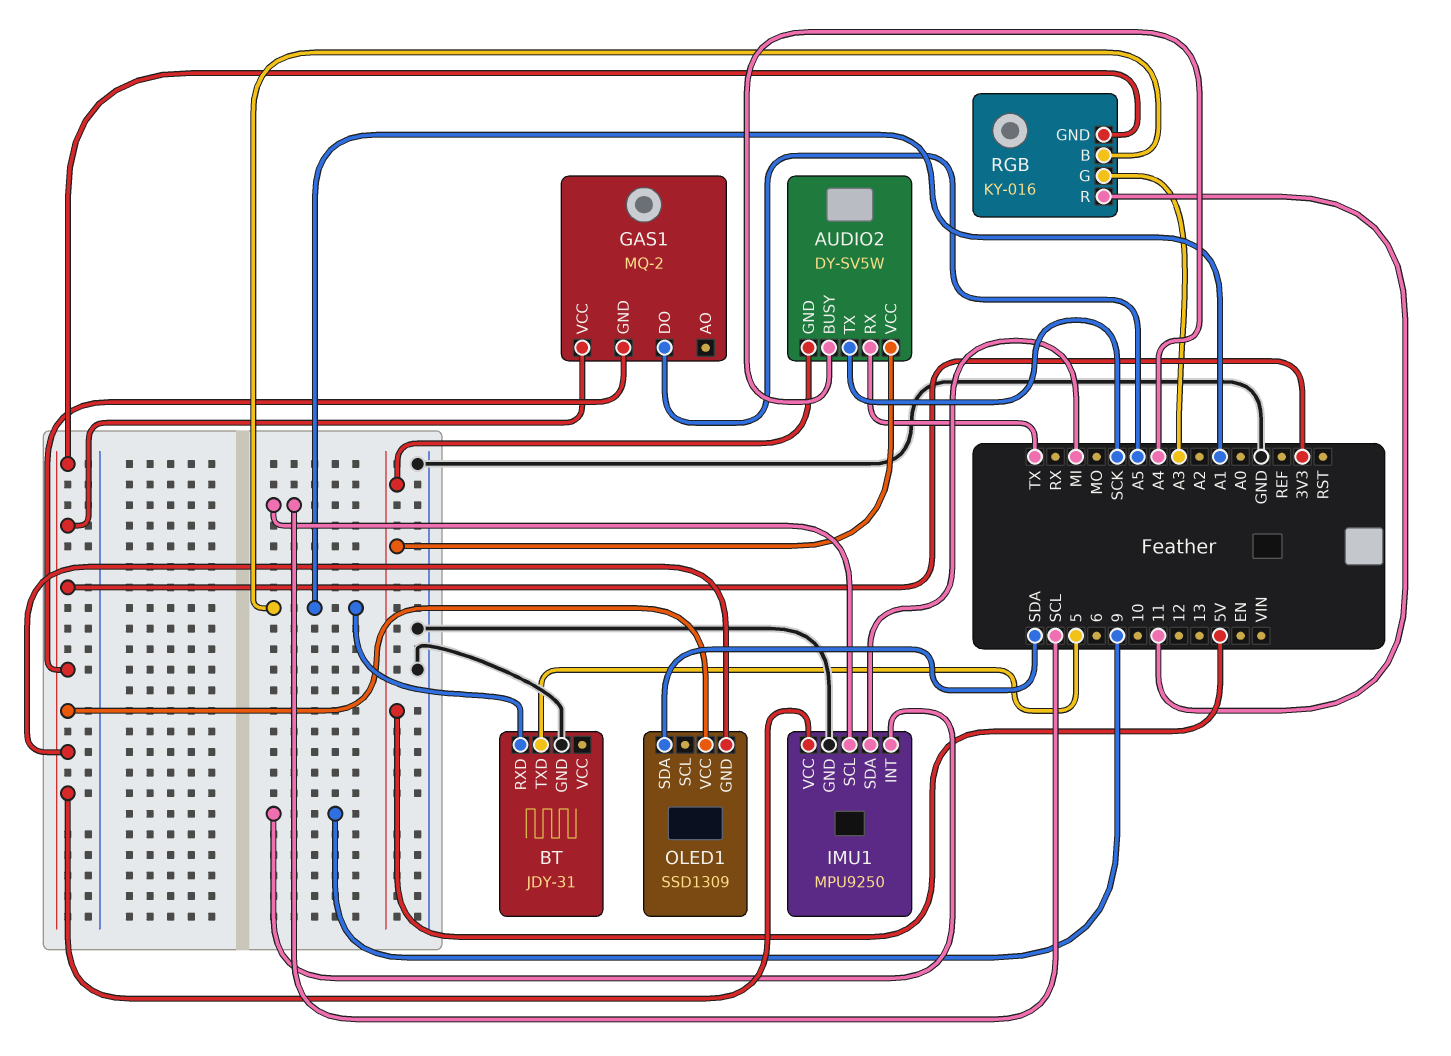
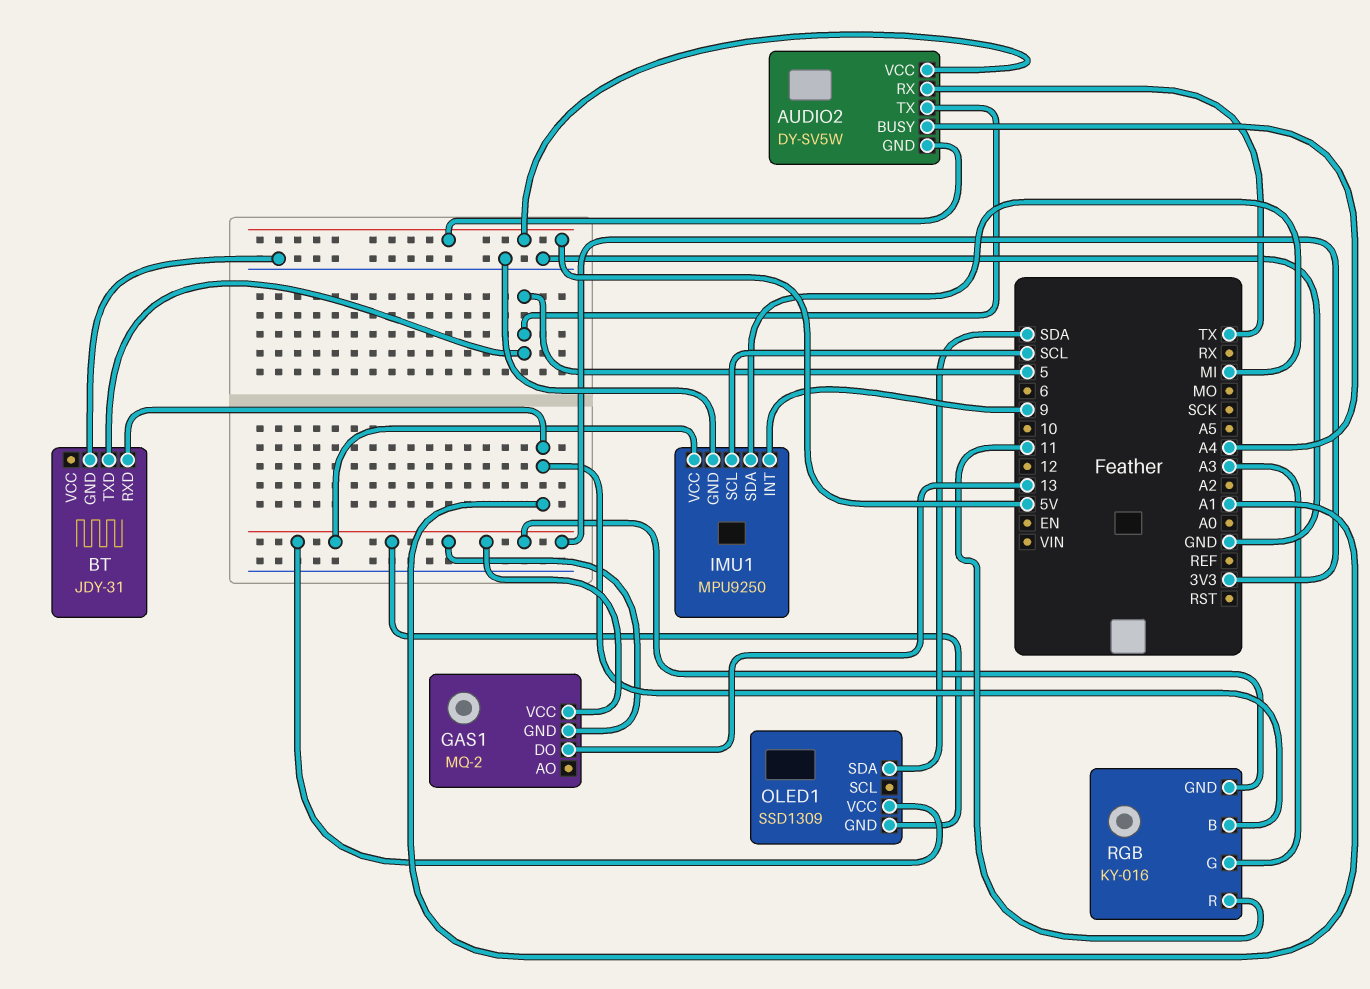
AUDIO2 pin TX: SCK -> 5
GAS1 pin DO: A5 -> 13

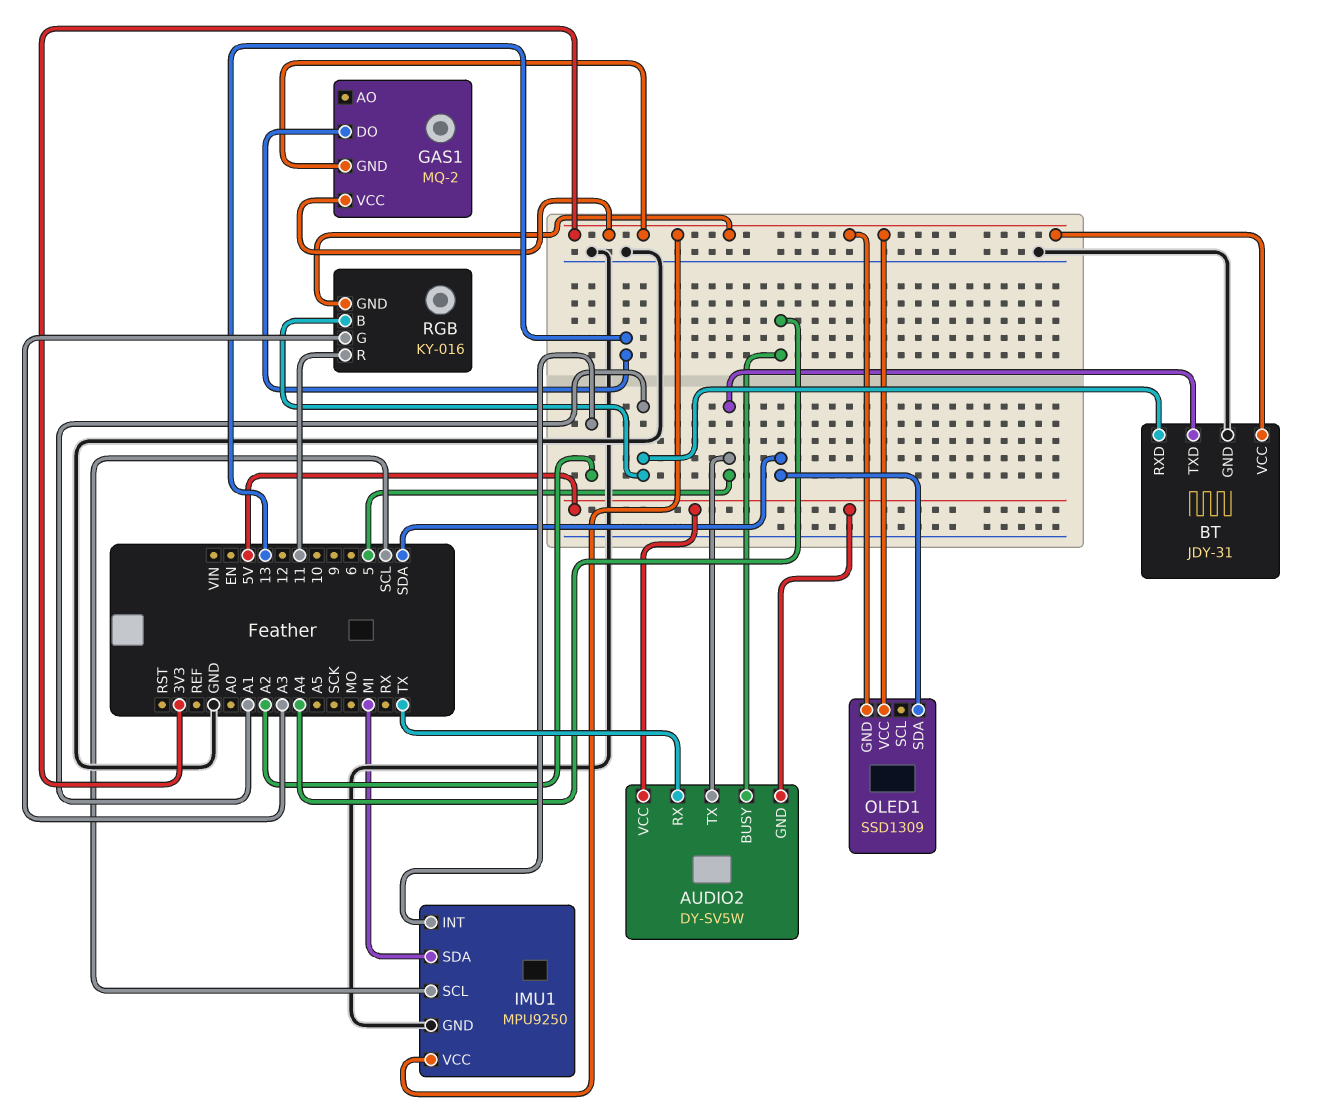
BT pin VCC: none -> 3V3
IMU1 pin INT: 9 -> A2

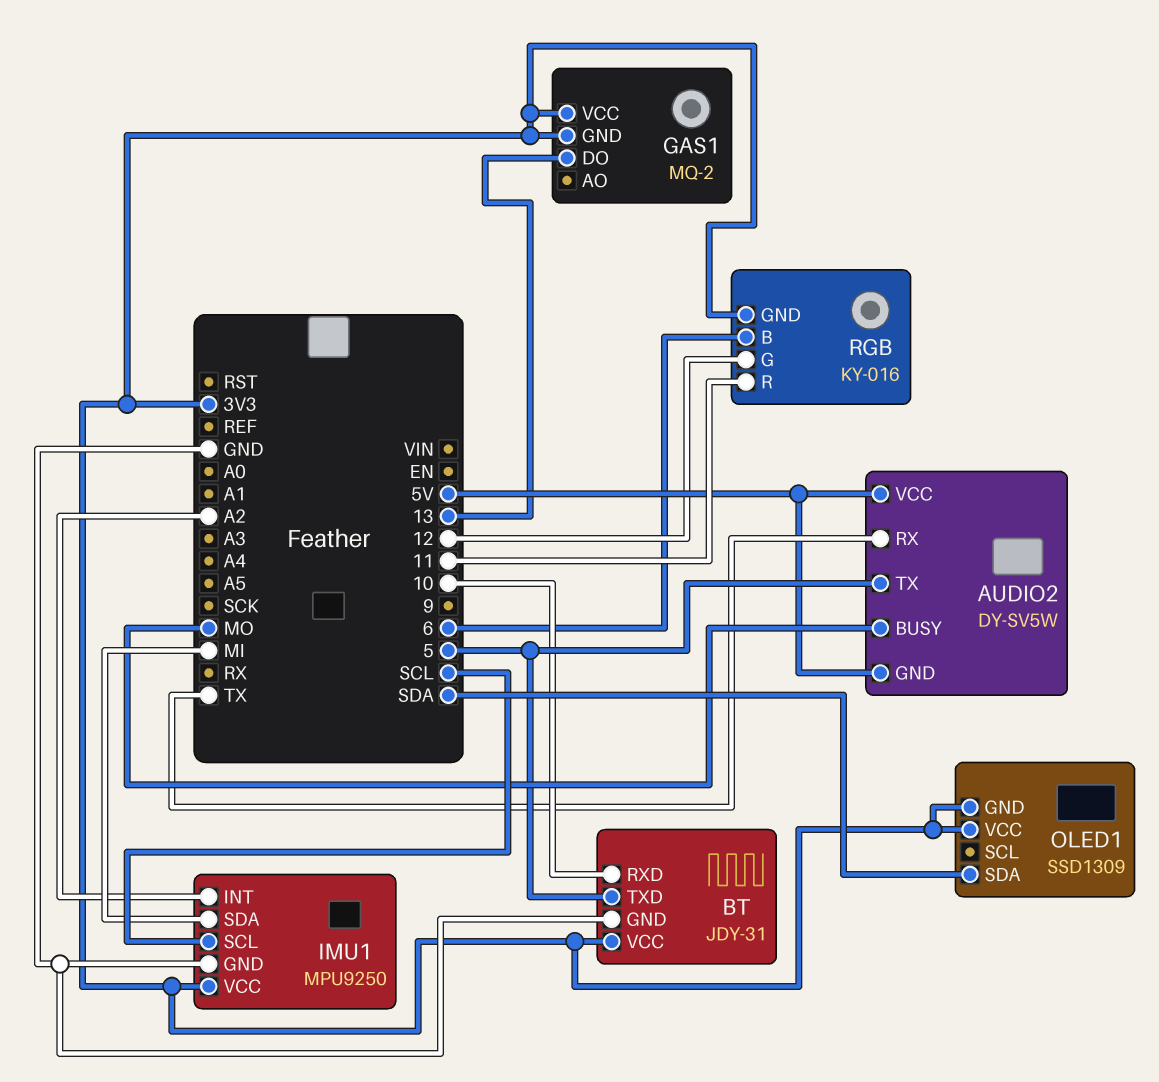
AUDIO2 pin BUSY: A4 -> MO
BT pin RXD: A1 -> 10
RGB pin B: A1 -> 6
RGB pin G: A3 -> 12

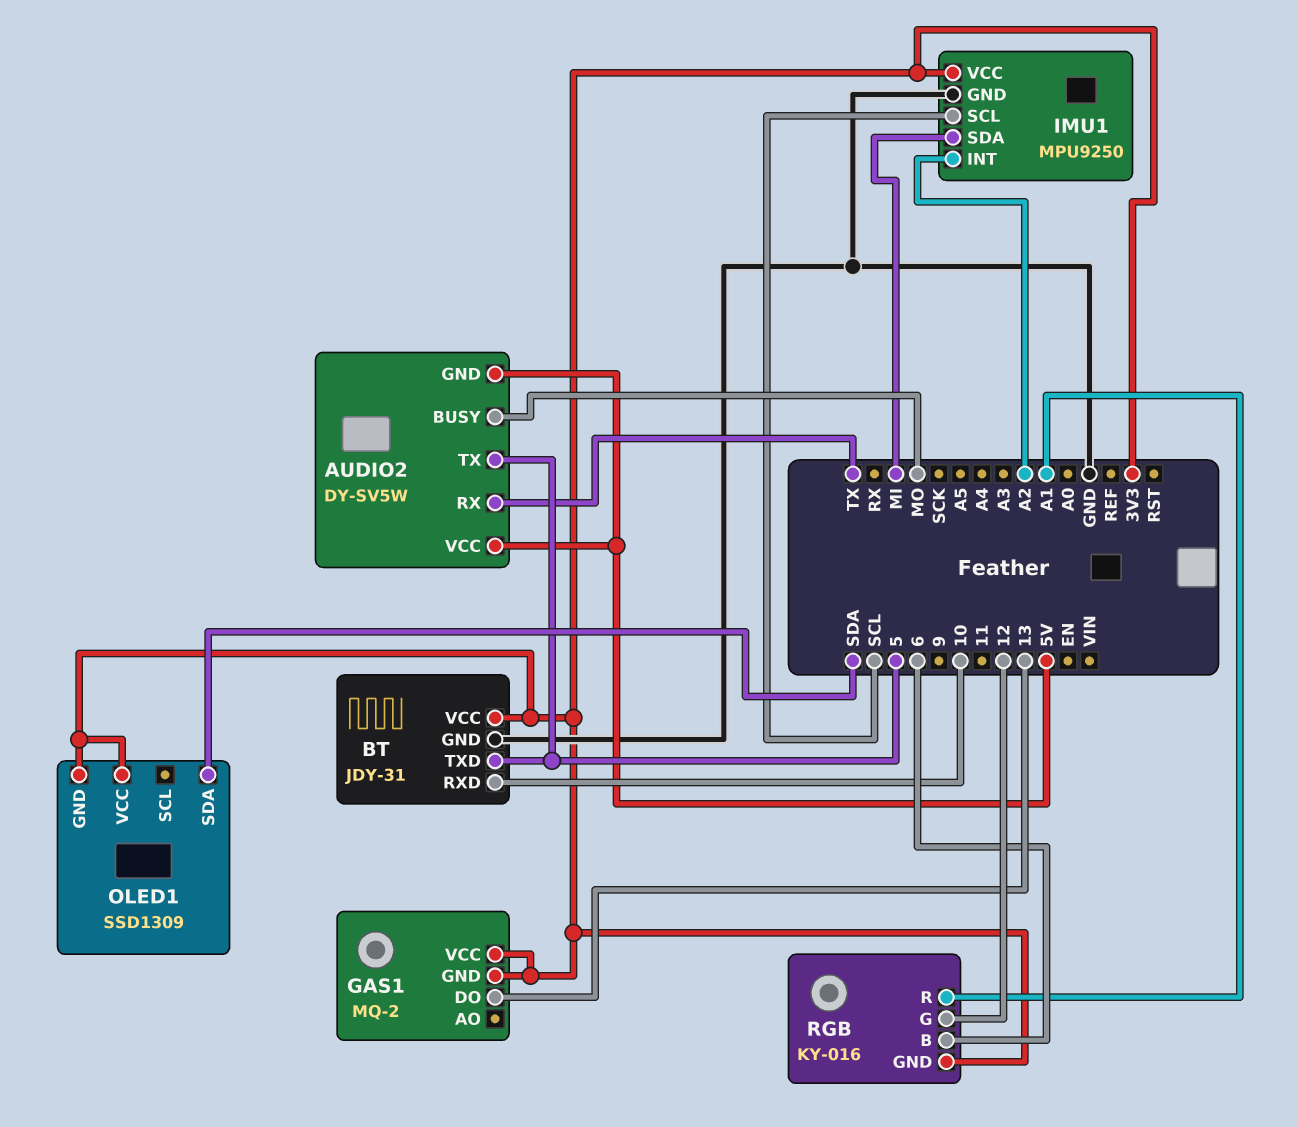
RGB pin R: 11 -> A1

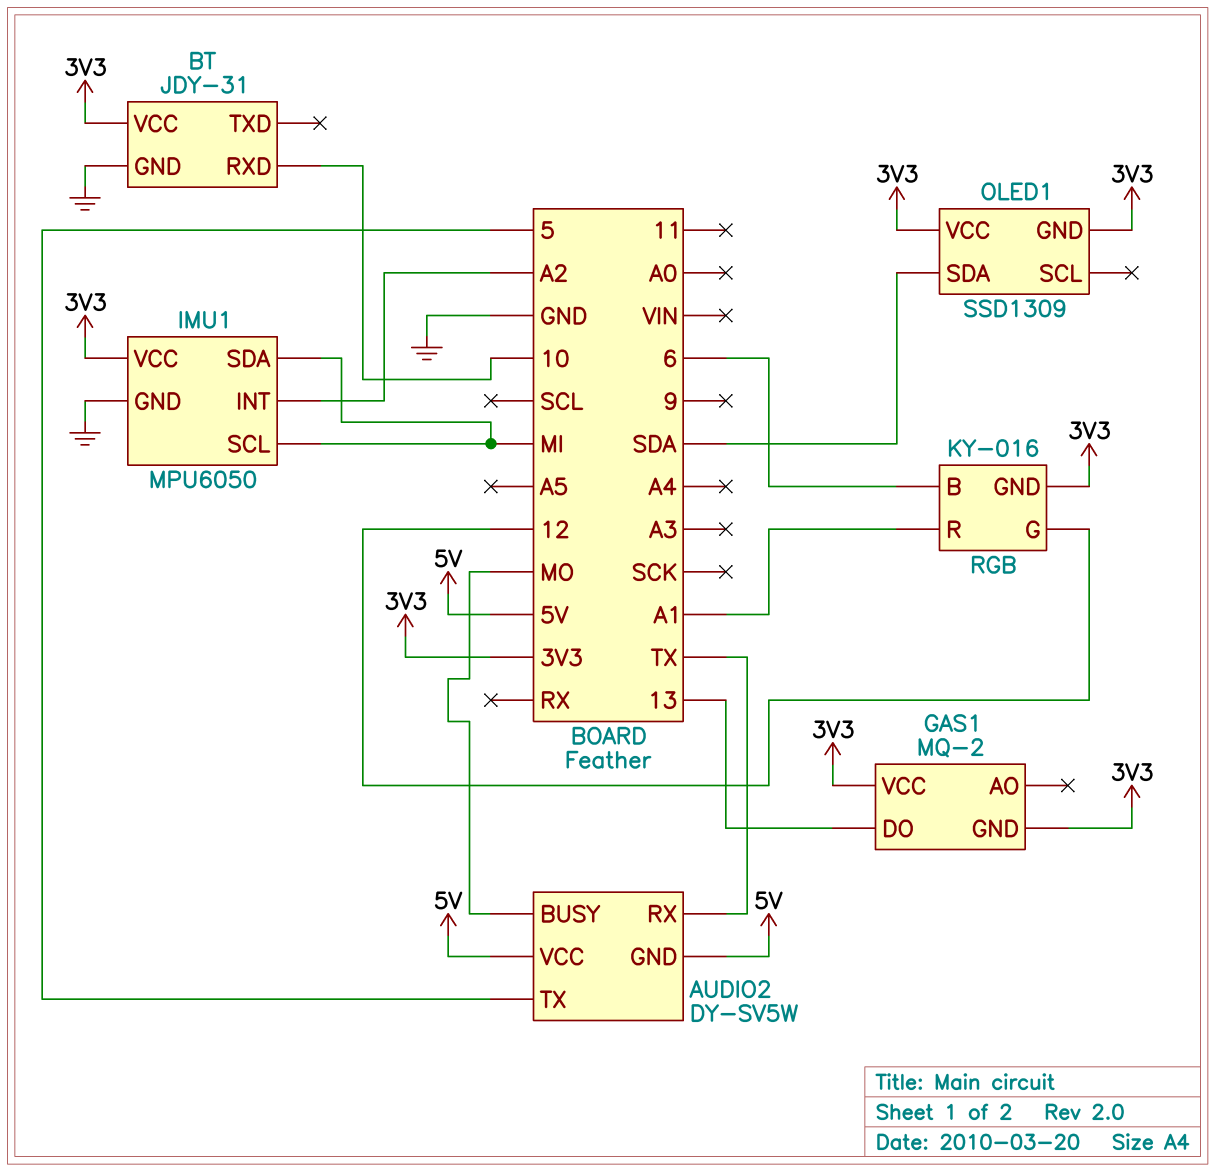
BT pin TXD: 5 -> none
IMU1: MPU9250 -> MPU6050
IMU1 pin SCL: SCL -> MI

